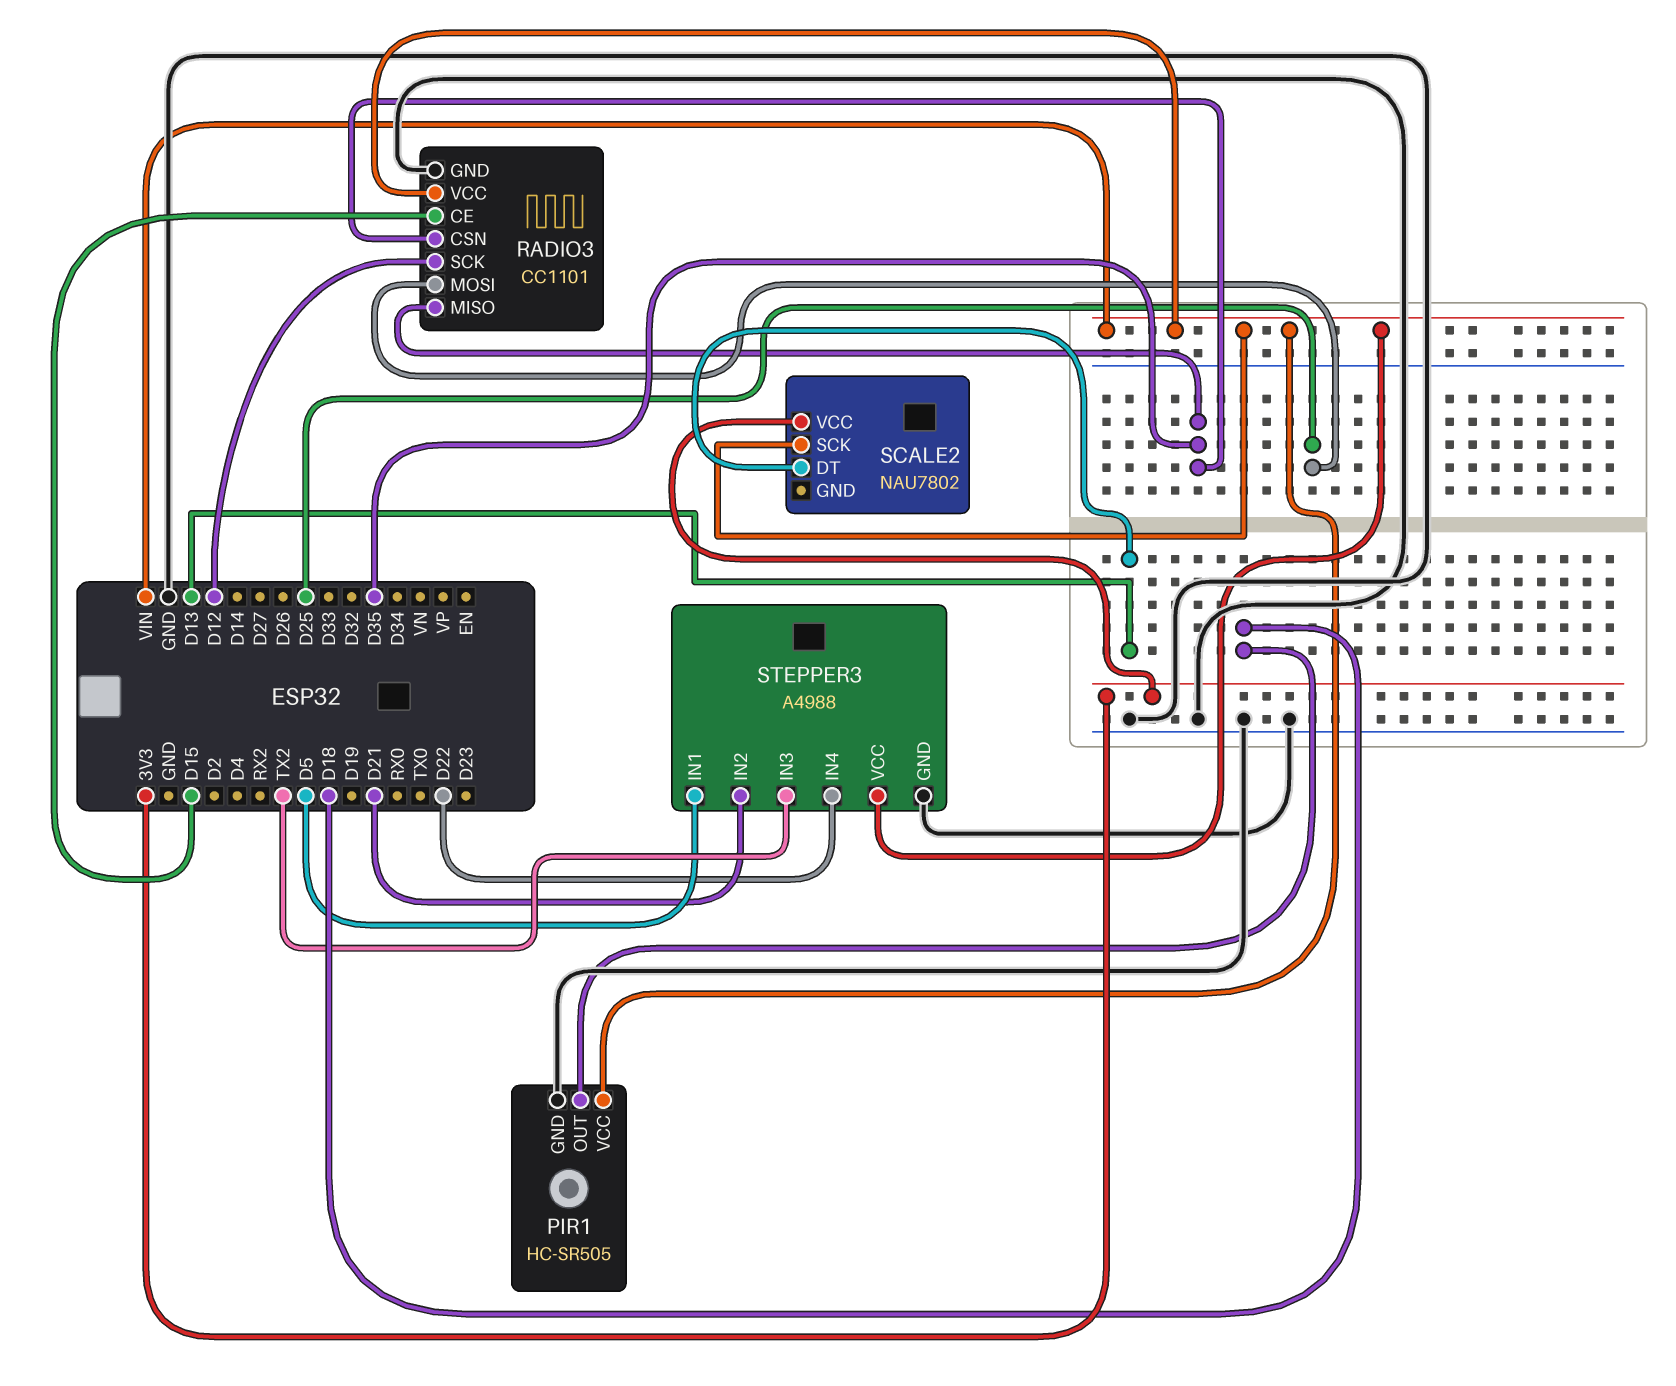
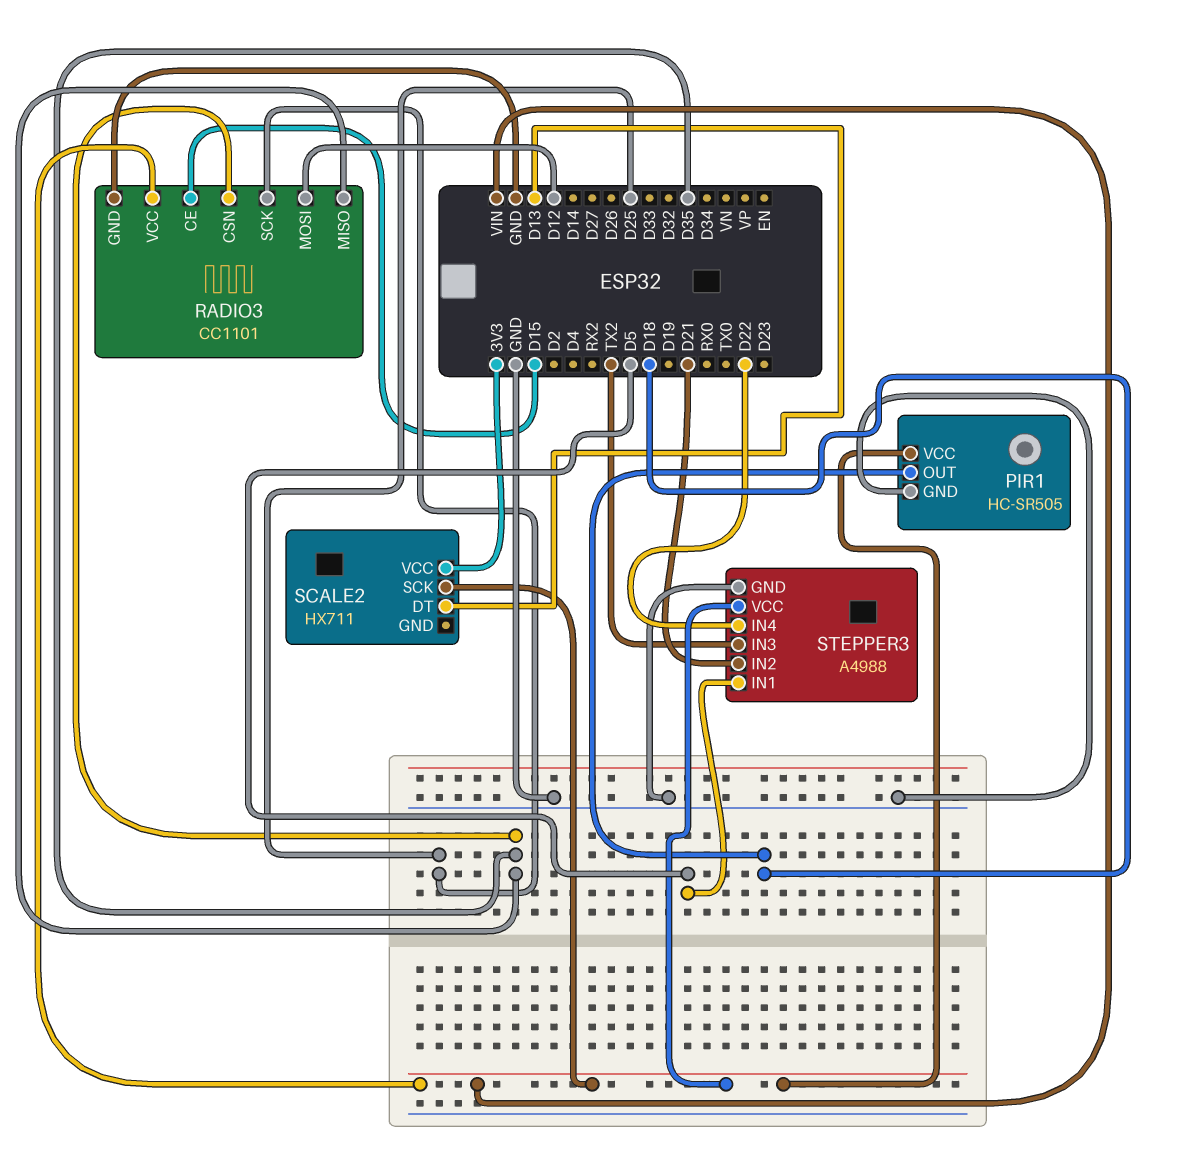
RADIO3 pin MOSI: D25 -> D12
RADIO3 pin SCK: D12 -> D25
SCALE2: NAU7802 -> HX711

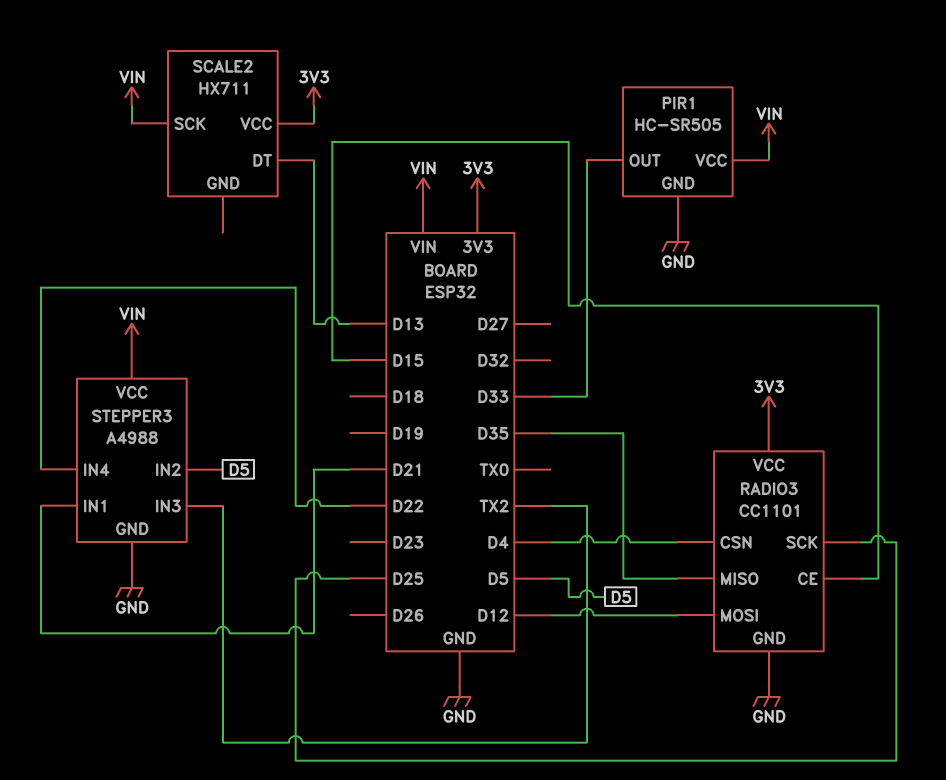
PIR1 pin OUT: D18 -> D33
RADIO3 pin CSN: D35 -> D4
RADIO3 pin VCC: VIN -> 3V3
STEPPER3 pin IN1: D5 -> D21
STEPPER3 pin IN2: D21 -> D5

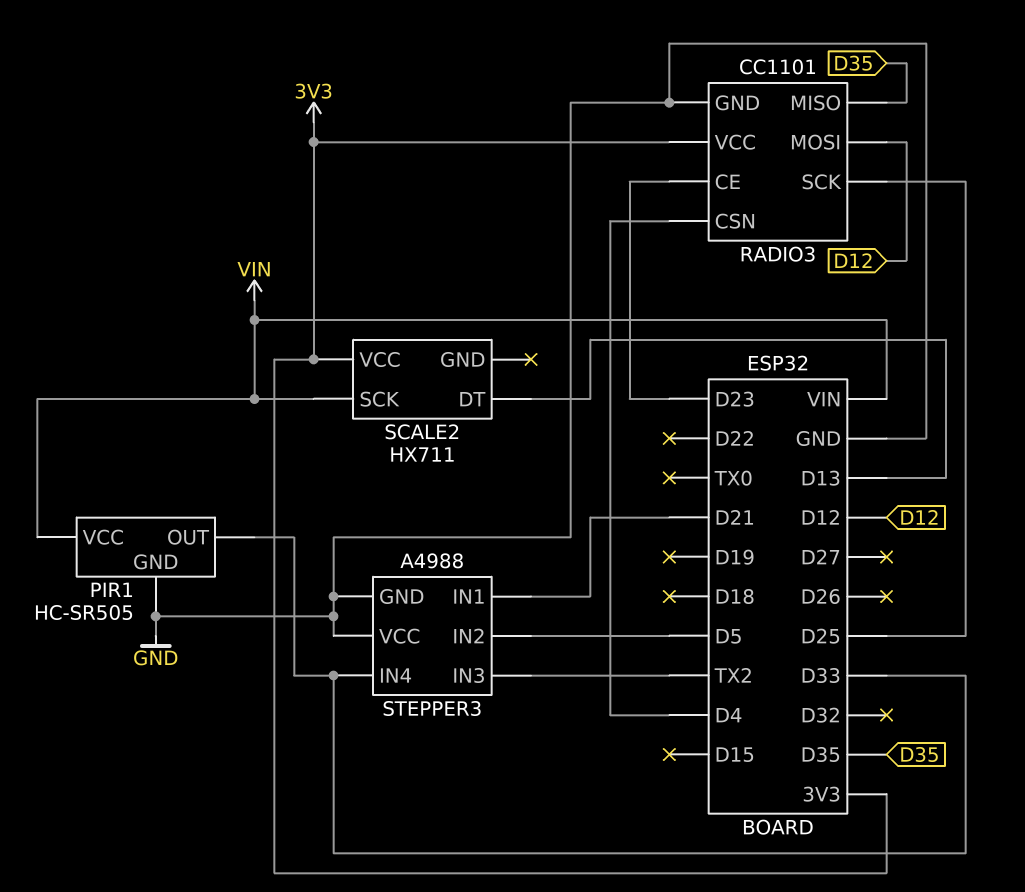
RADIO3 pin CE: D15 -> D23
STEPPER3 pin IN4: D22 -> D33
STEPPER3 pin VCC: VIN -> GND

